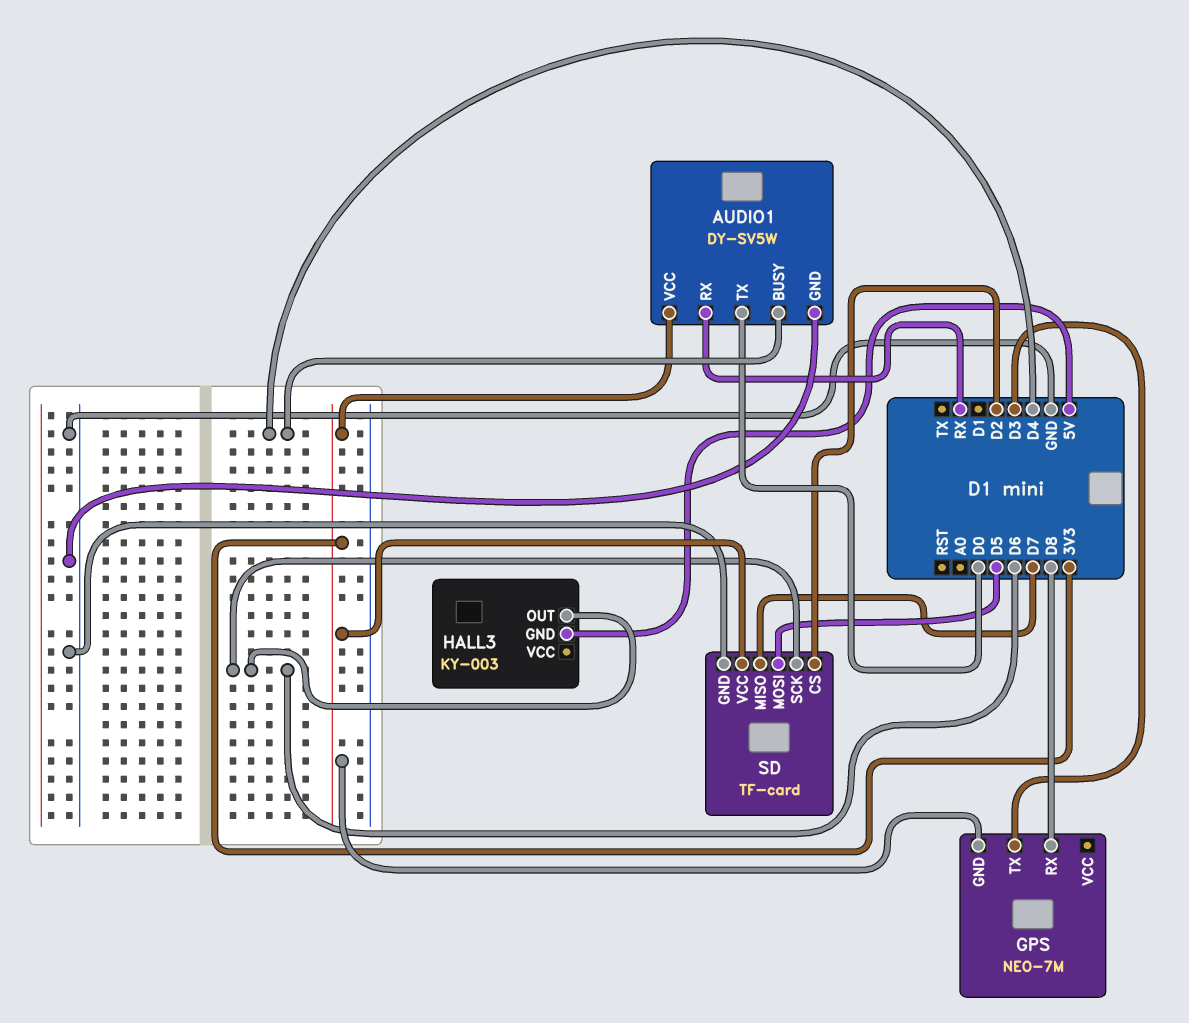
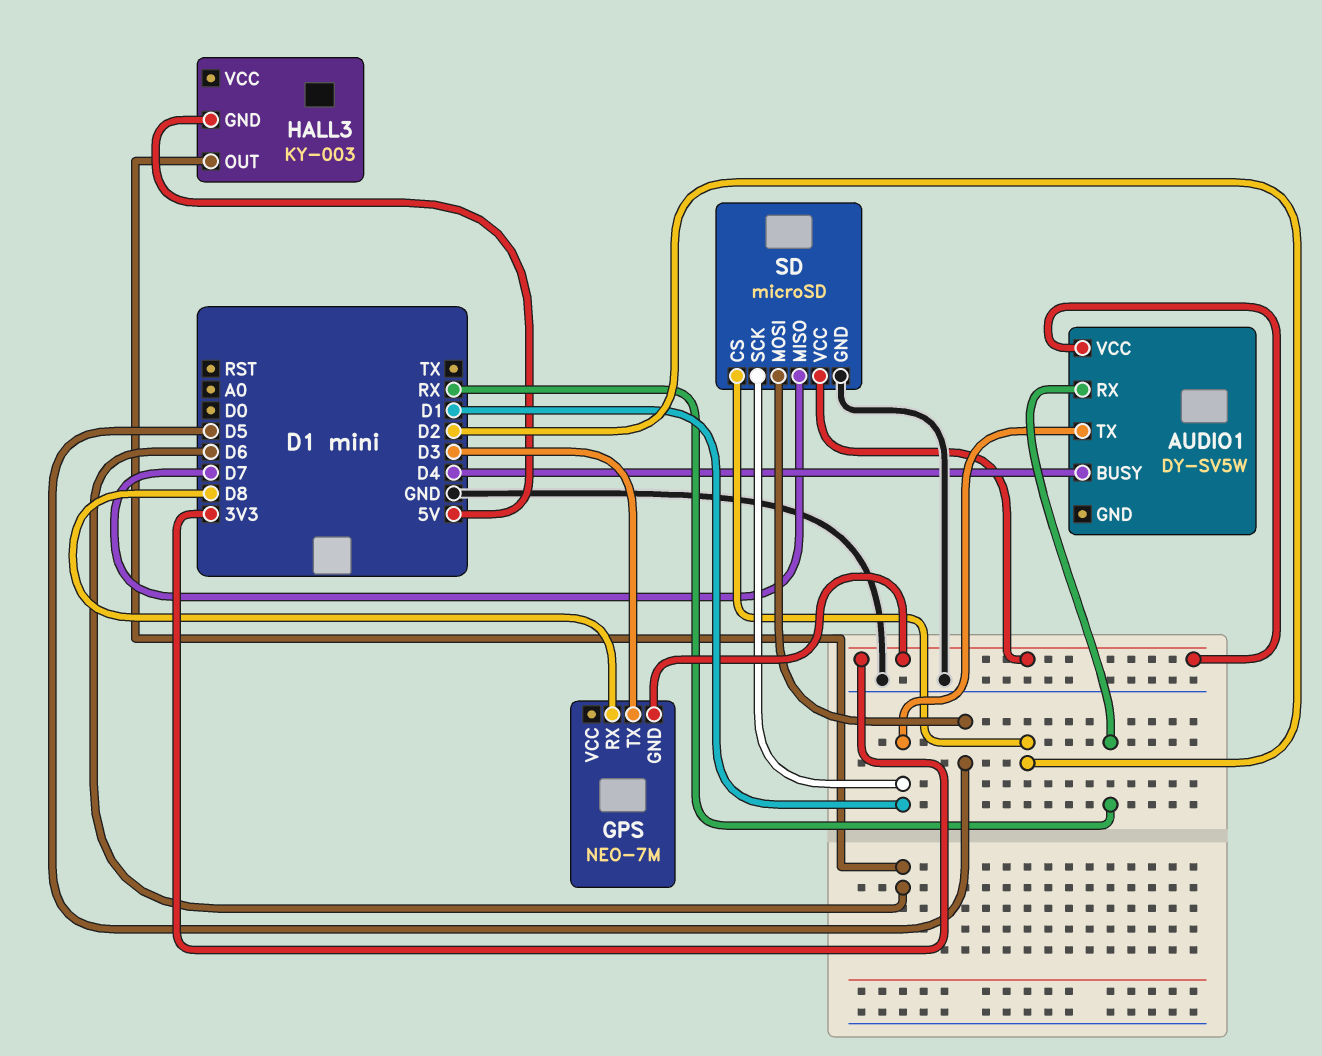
AUDIO1 pin GND: GND -> none
AUDIO1 pin TX: D0 -> D1
SD: TF-card -> microSD
SD pin SCK: D6 -> D1

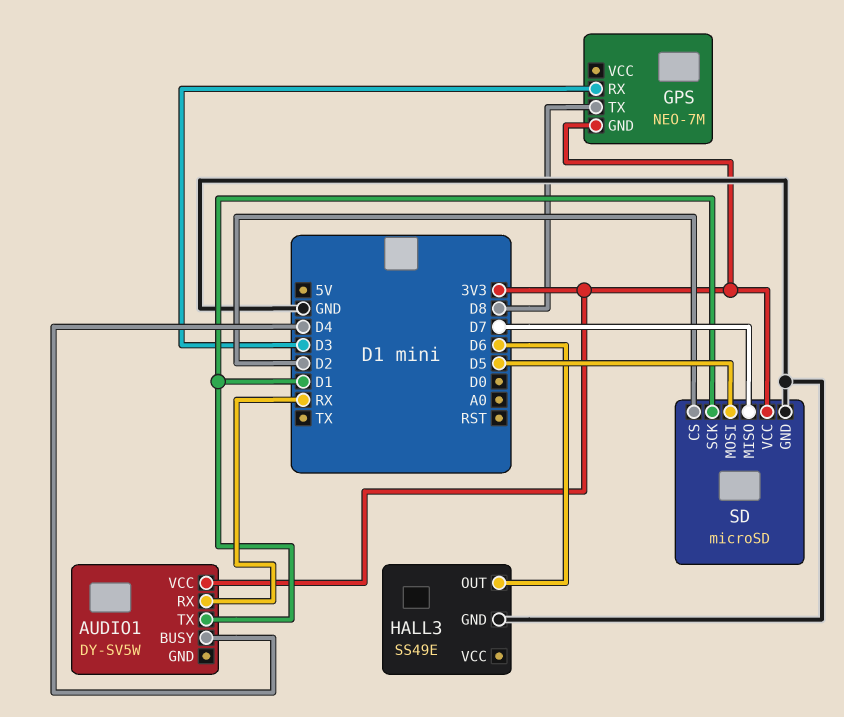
GPS pin RX: D8 -> D3
GPS pin TX: D3 -> D8
HALL3: KY-003 -> SS49E
HALL3 pin GND: 5V -> GND

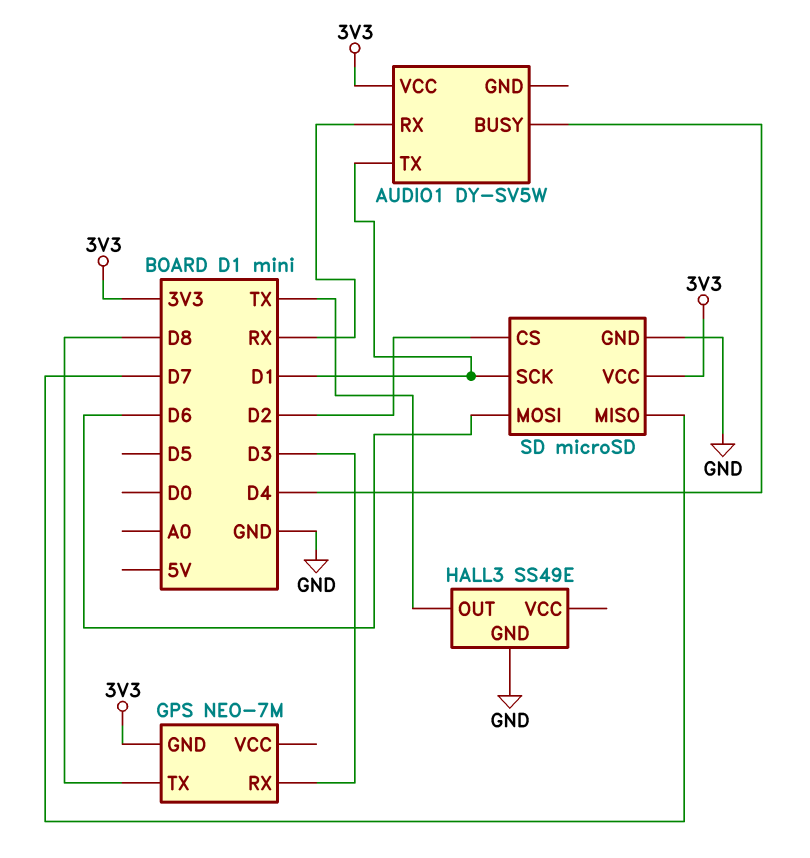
HALL3 pin OUT: D6 -> TX
SD pin MOSI: D5 -> D6

